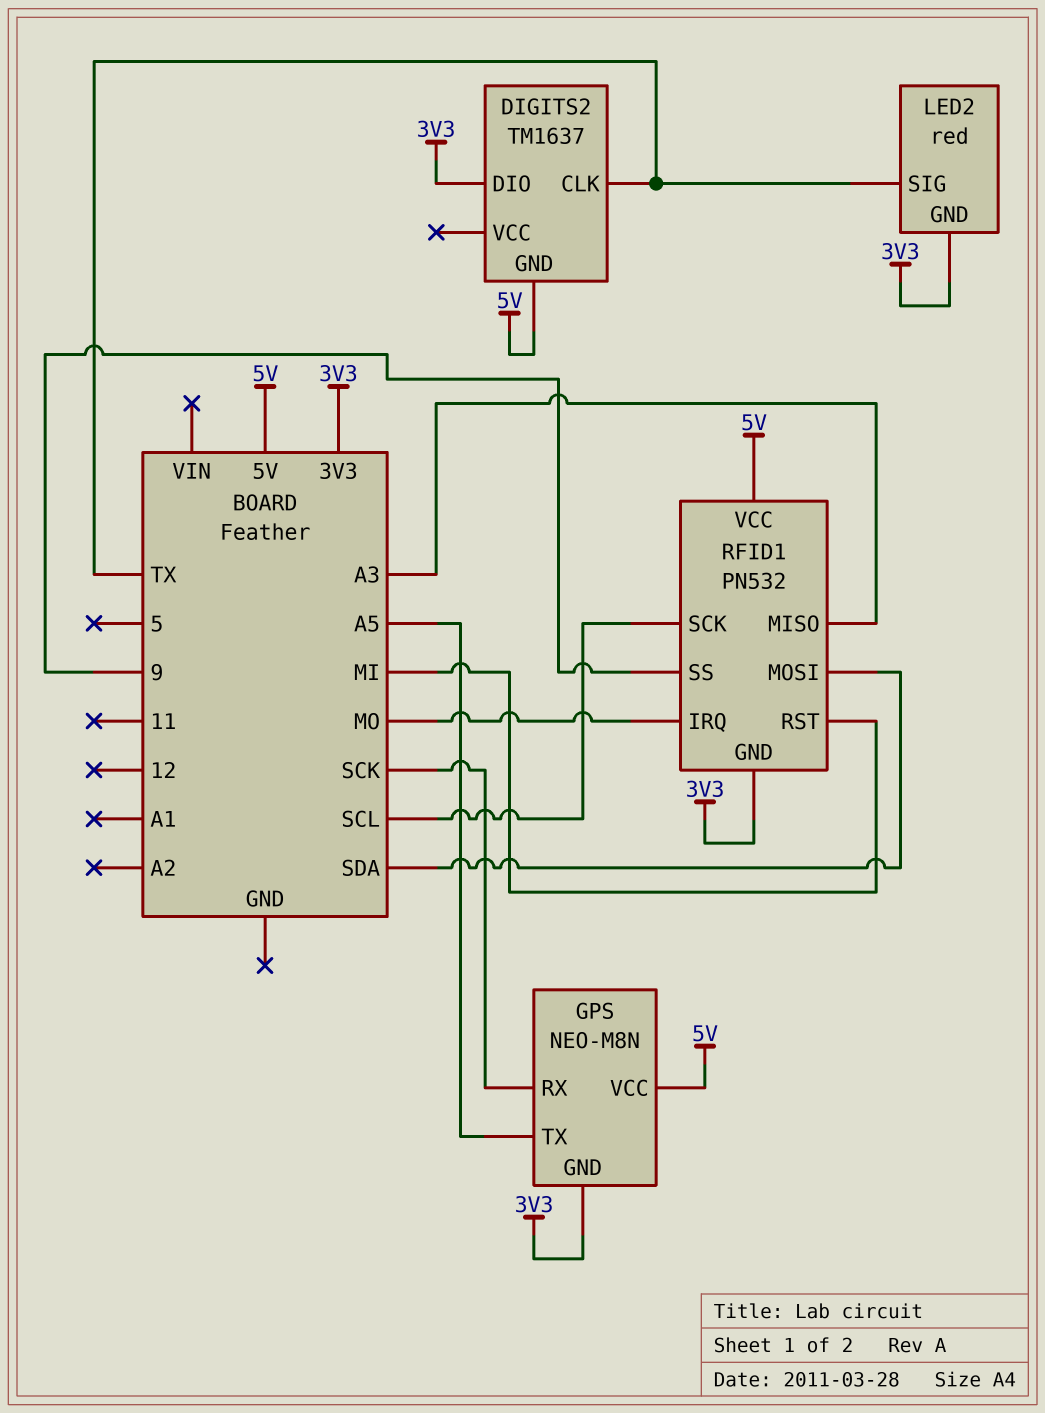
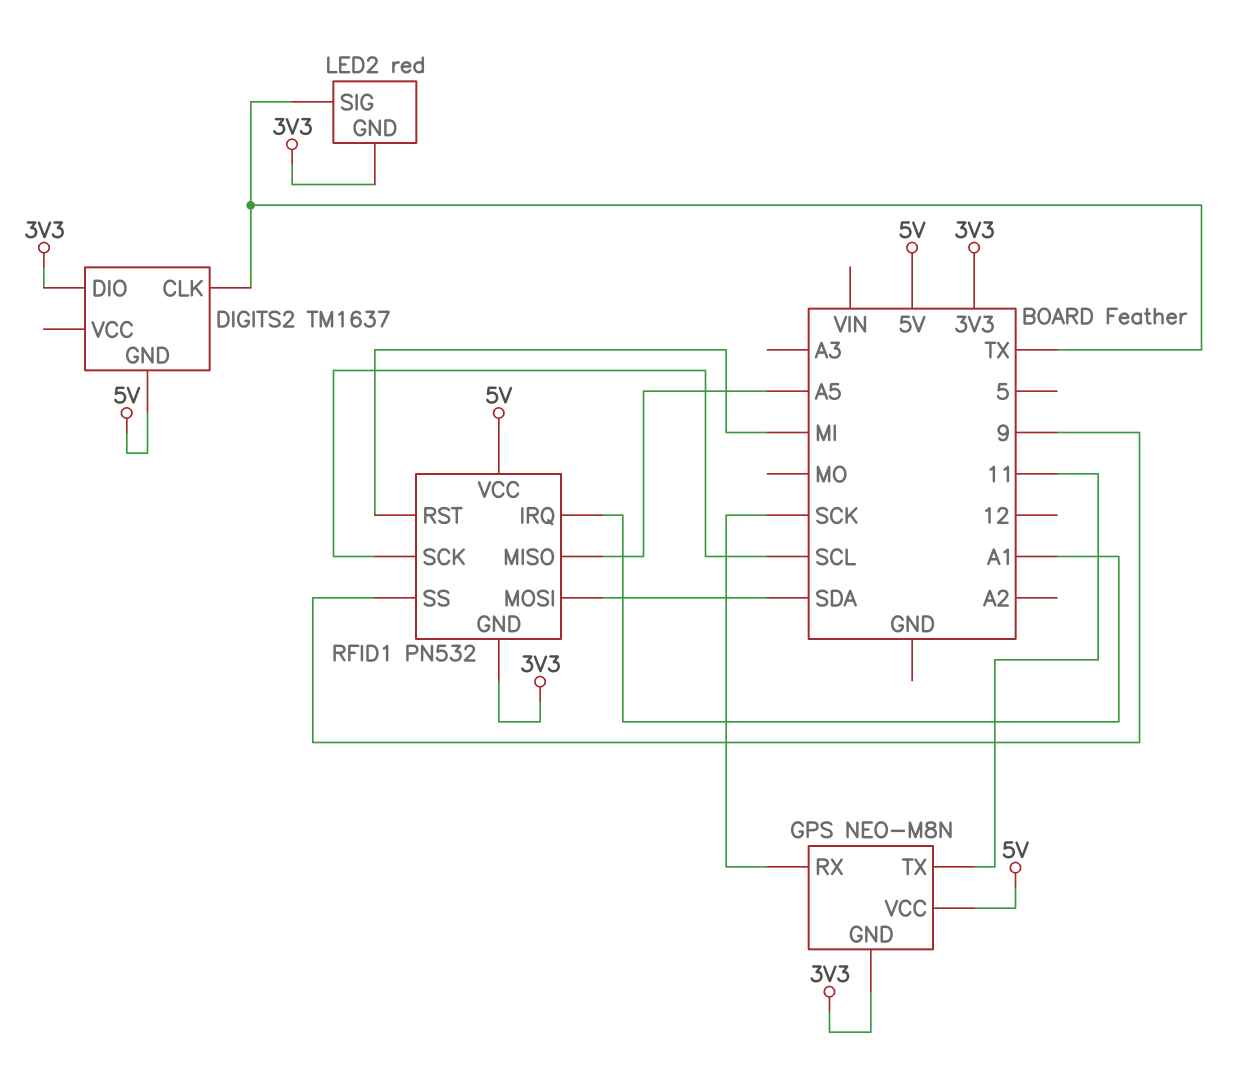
GPS pin TX: A5 -> 11
RFID1 pin IRQ: MO -> A1
RFID1 pin MISO: A3 -> A5

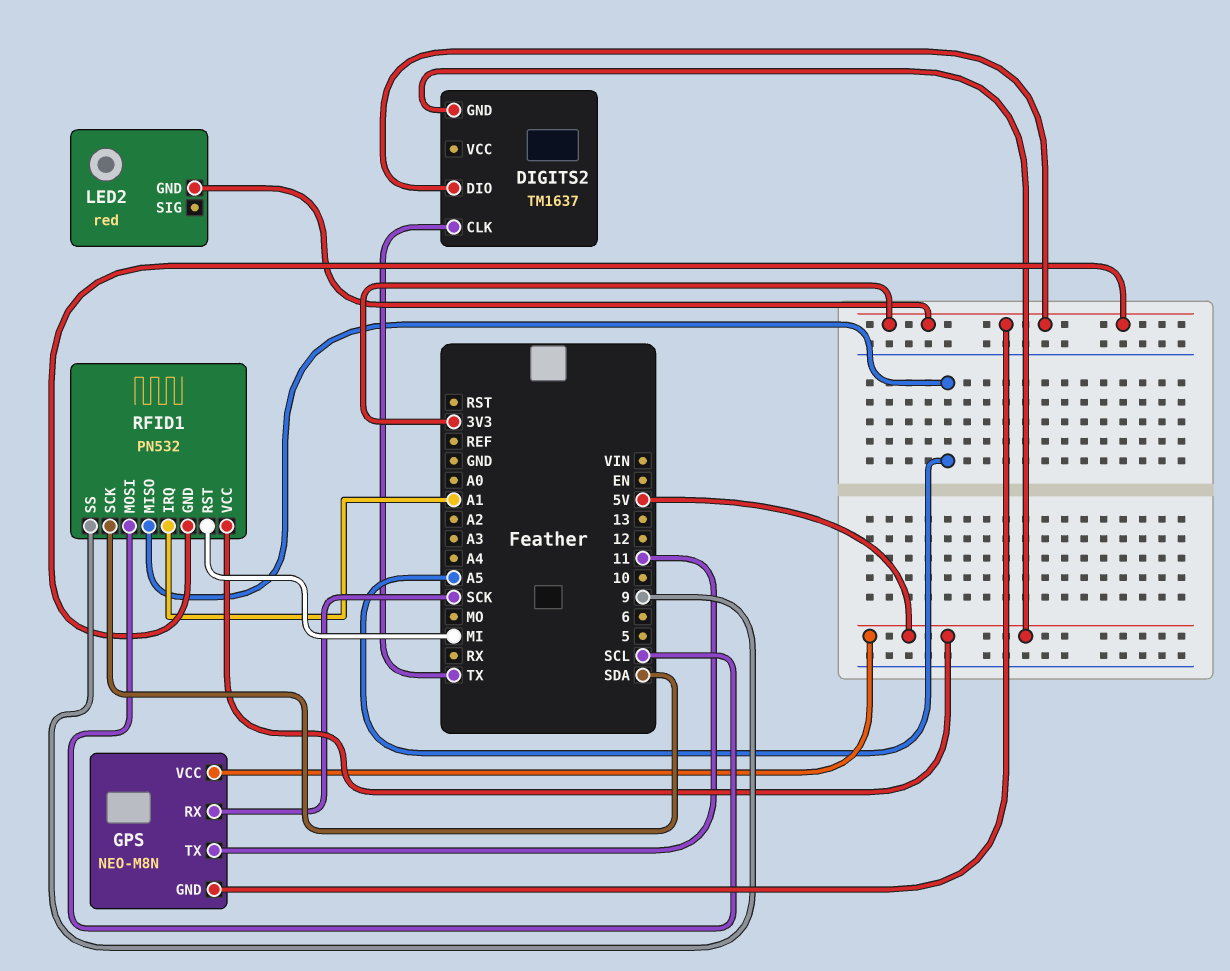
LED2 pin SIG: TX -> none
RFID1 pin MOSI: SDA -> SCL
RFID1 pin SCK: SCL -> SDA

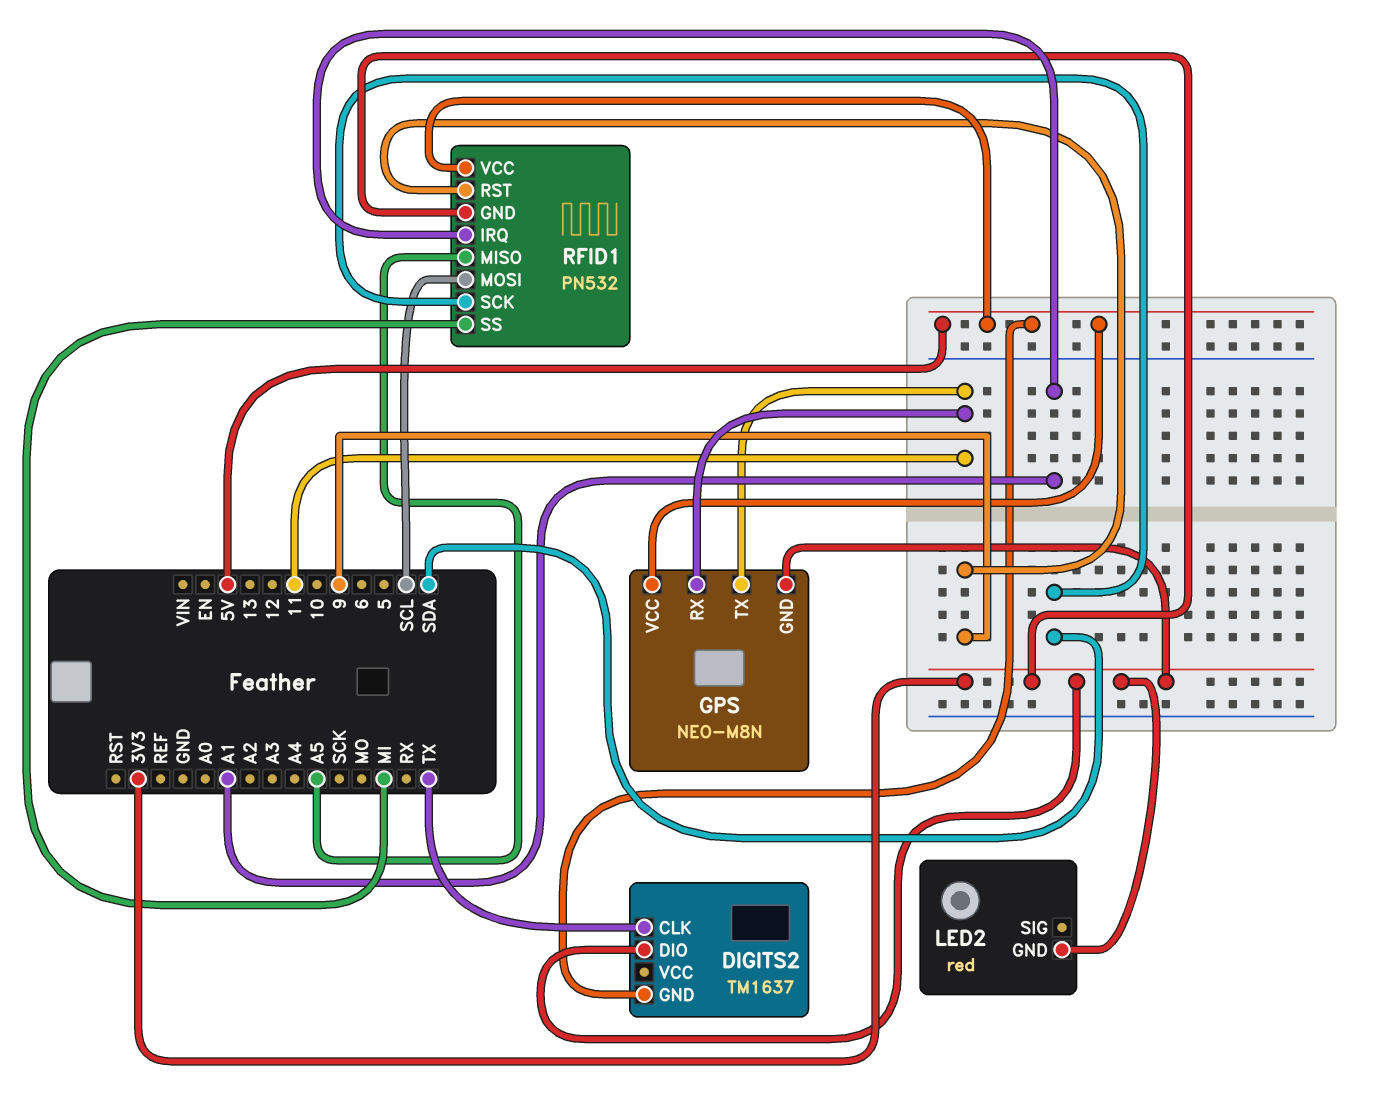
GPS pin RX: SCK -> 11
RFID1 pin RST: MI -> 9
RFID1 pin SS: 9 -> MI

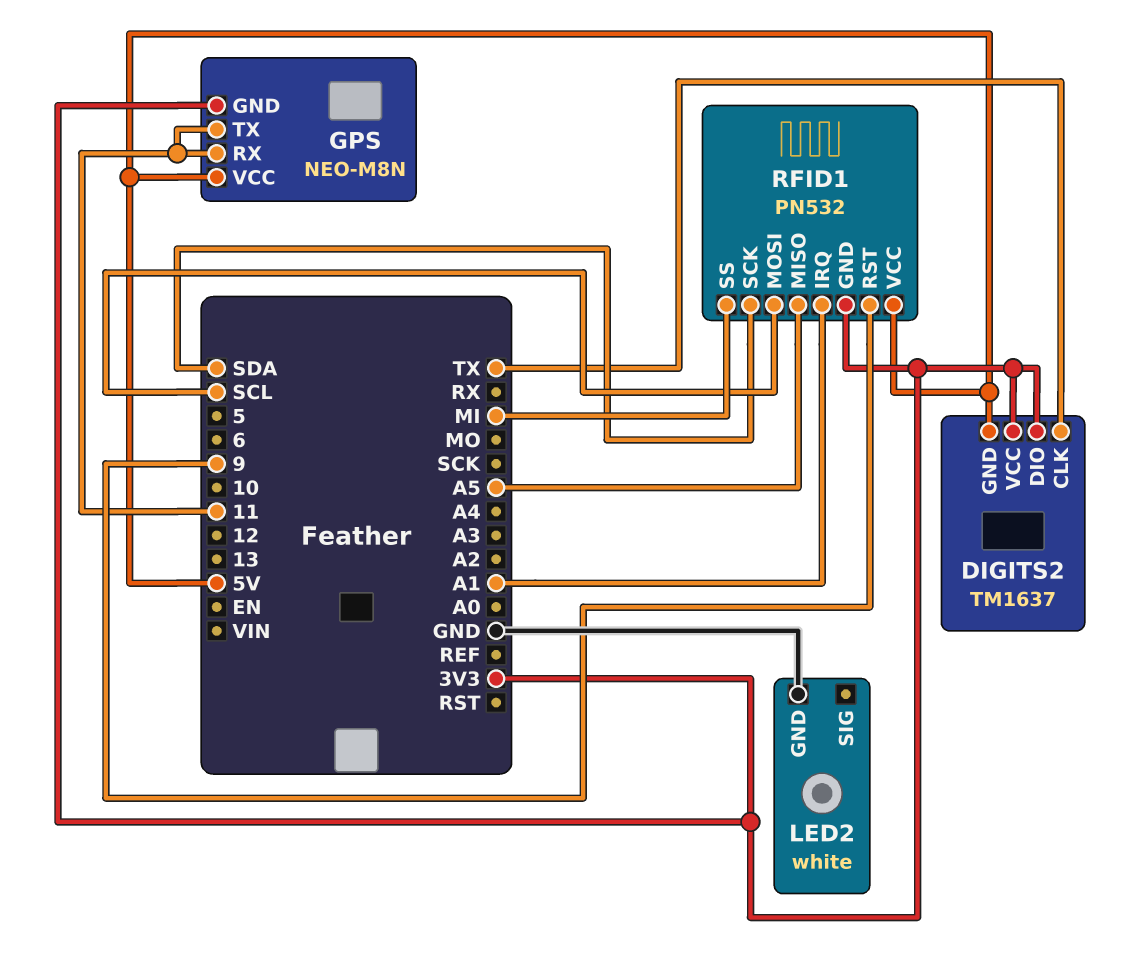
DIGITS2 pin VCC: none -> 3V3
LED2: red -> white
LED2 pin GND: 3V3 -> GND

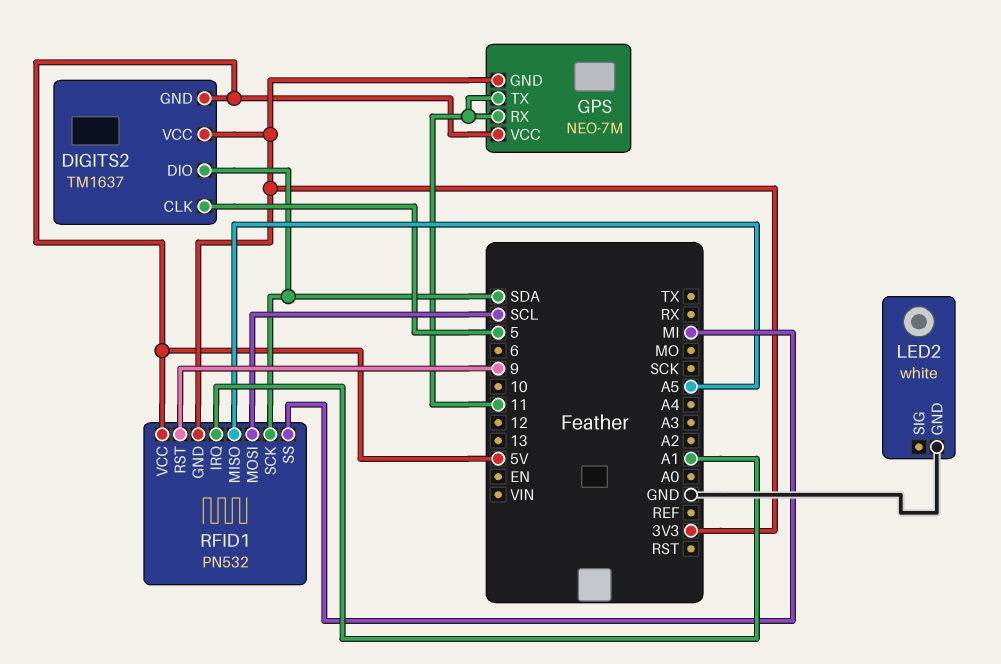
DIGITS2 pin CLK: TX -> 5
DIGITS2 pin DIO: 3V3 -> SDA
GPS: NEO-M8N -> NEO-7M

